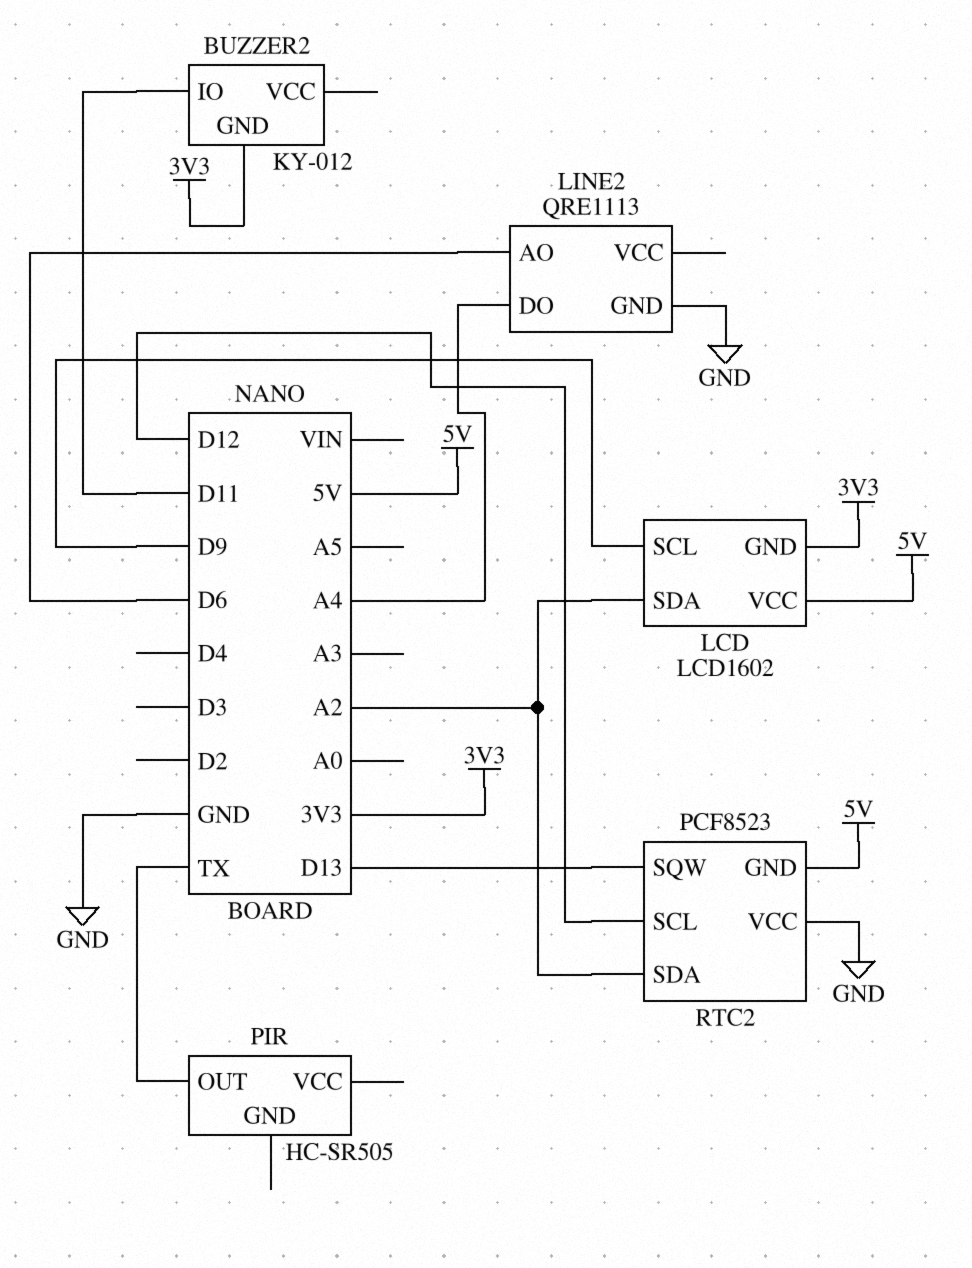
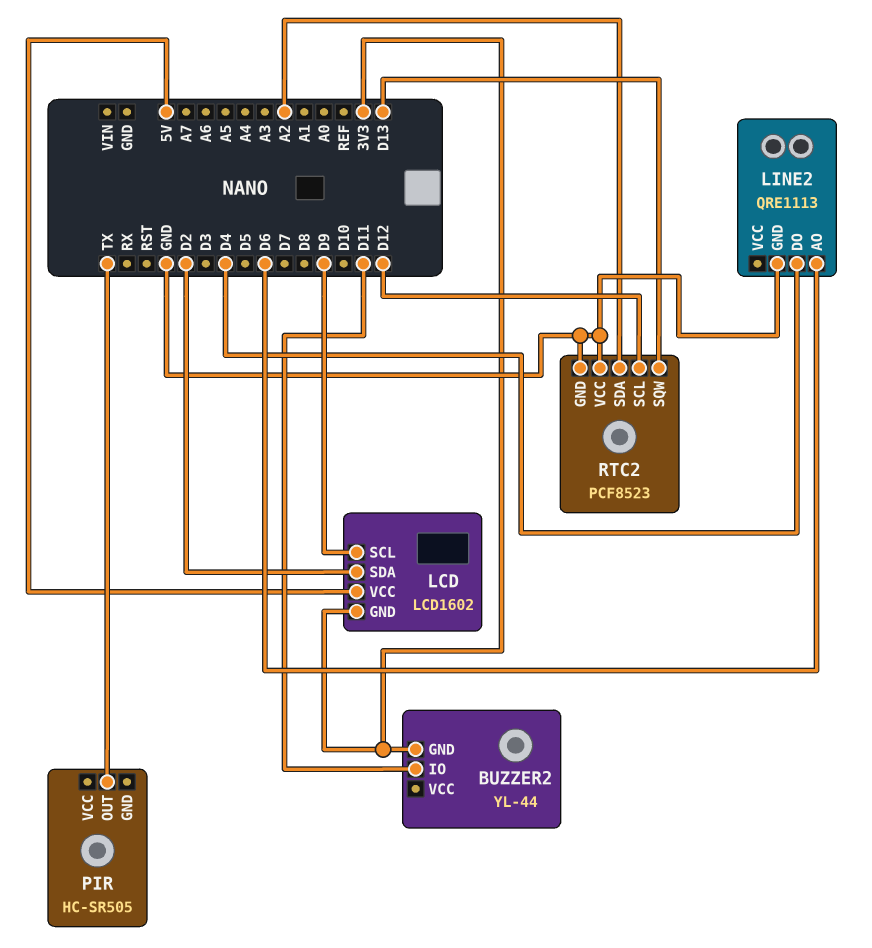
BUZZER2: KY-012 -> YL-44
LCD pin SDA: A2 -> D2
LINE2 pin DO: A4 -> D4
RTC2 pin GND: 5V -> GND

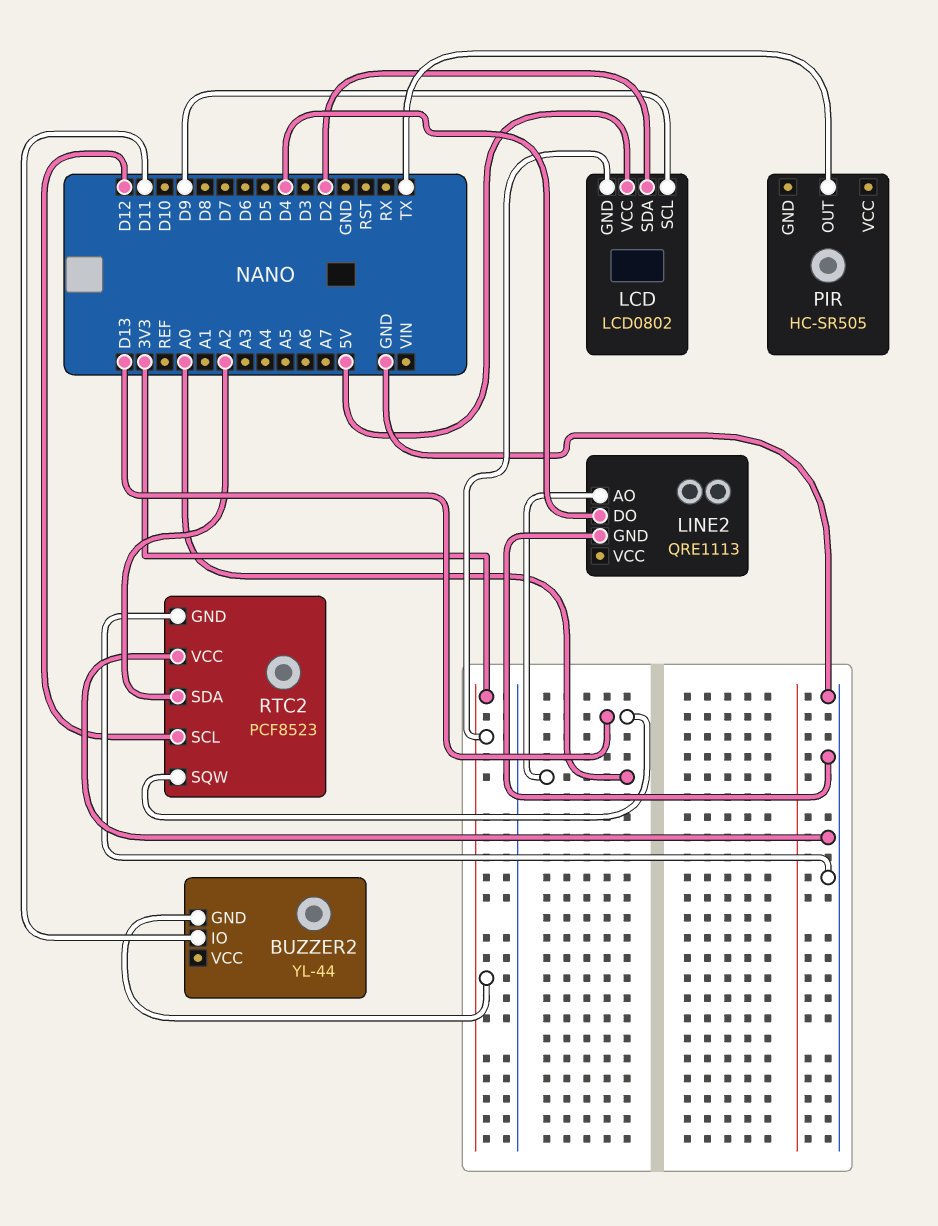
LCD: LCD1602 -> LCD0802
LINE2 pin AO: D6 -> A0

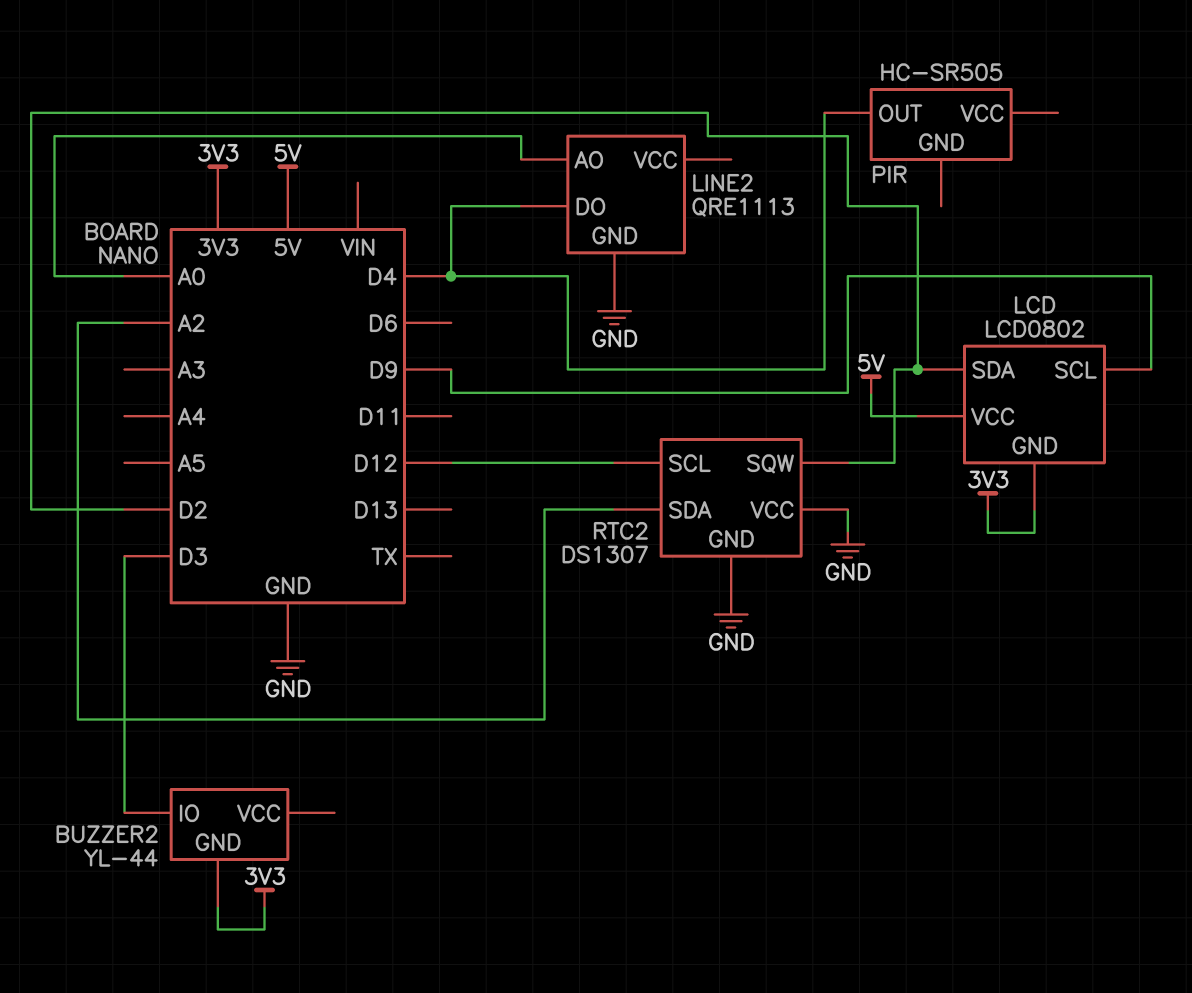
BUZZER2 pin IO: D11 -> D3
PIR pin OUT: TX -> D4
RTC2: PCF8523 -> DS1307
RTC2 pin SQW: D13 -> D2

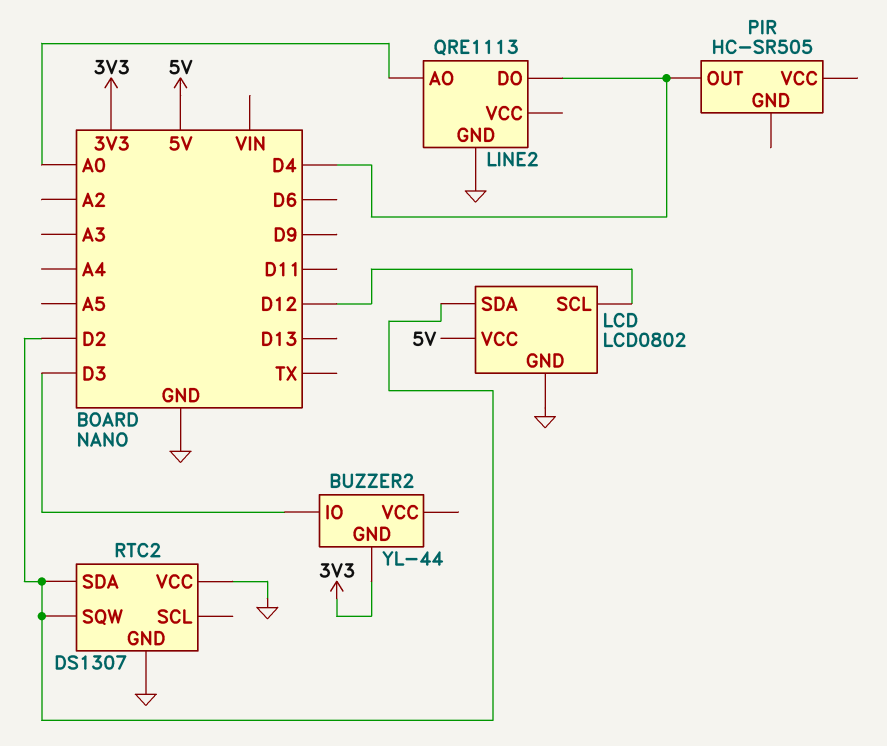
LCD pin GND: 3V3 -> GND
LCD pin SCL: D9 -> D12
RTC2 pin SCL: D12 -> none
RTC2 pin SDA: A2 -> D2

